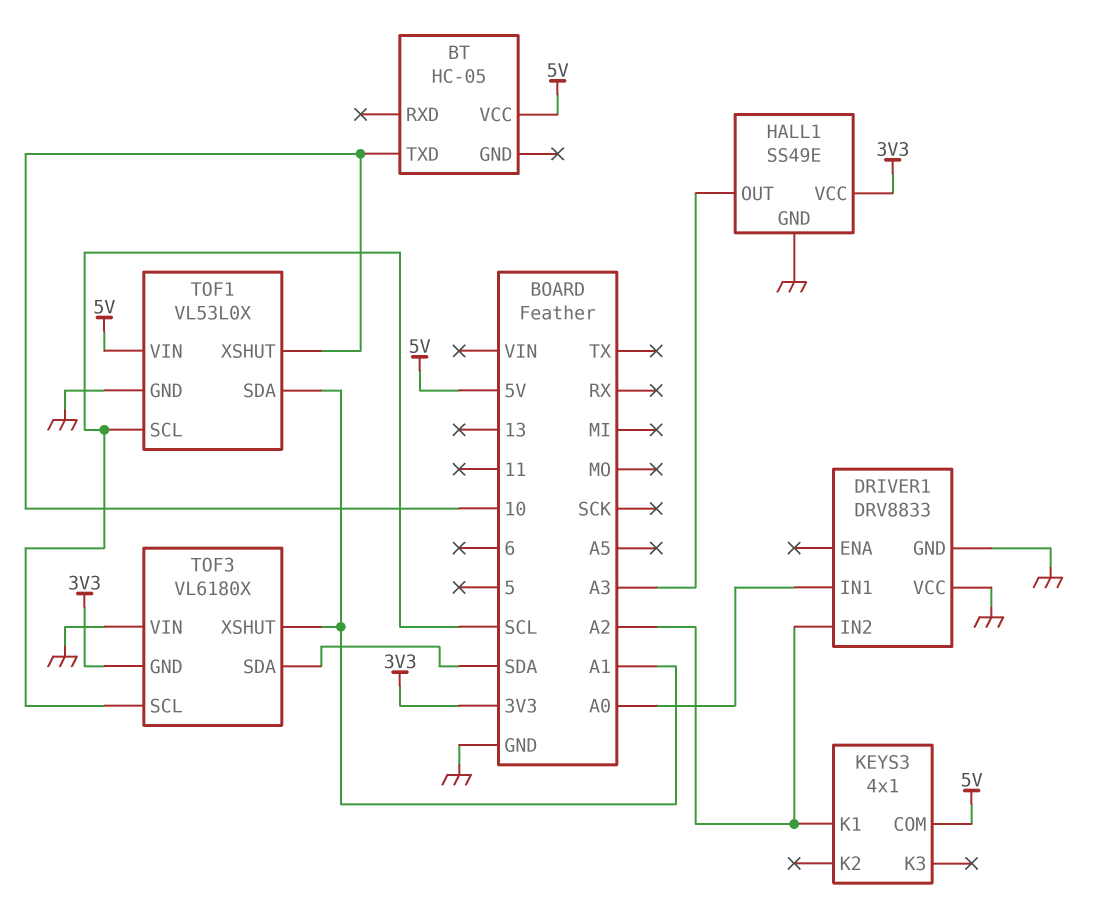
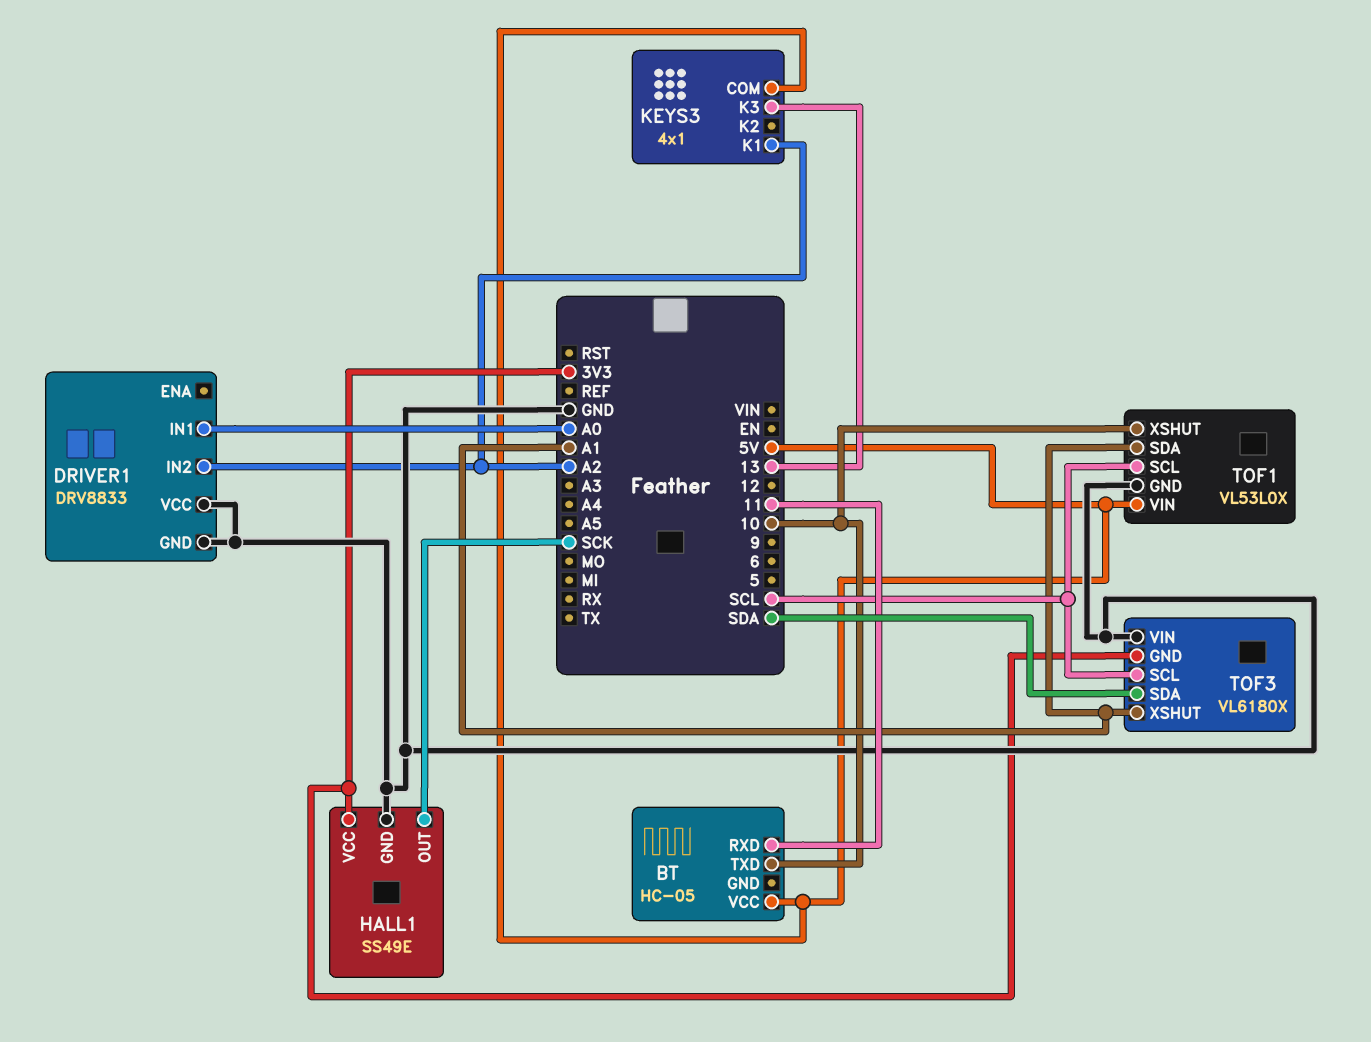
BT pin RXD: none -> 11
HALL1 pin OUT: A3 -> SCK
KEYS3 pin K3: none -> 13

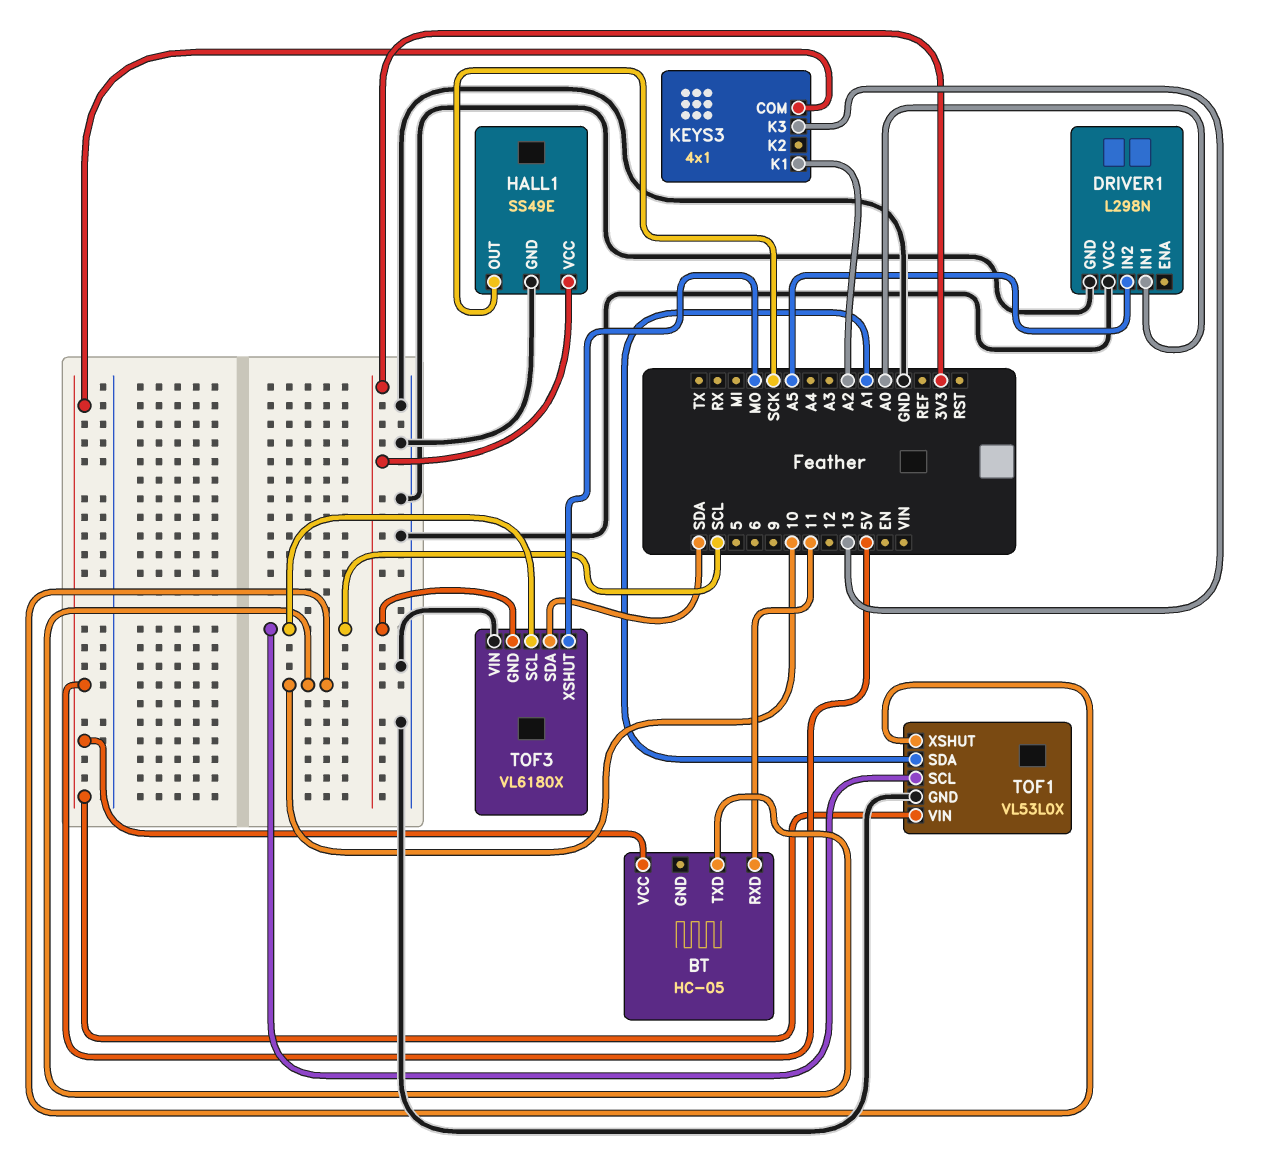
DRIVER1: DRV8833 -> L298N
DRIVER1 pin IN2: A2 -> A5
TOF3 pin XSHUT: A1 -> MO

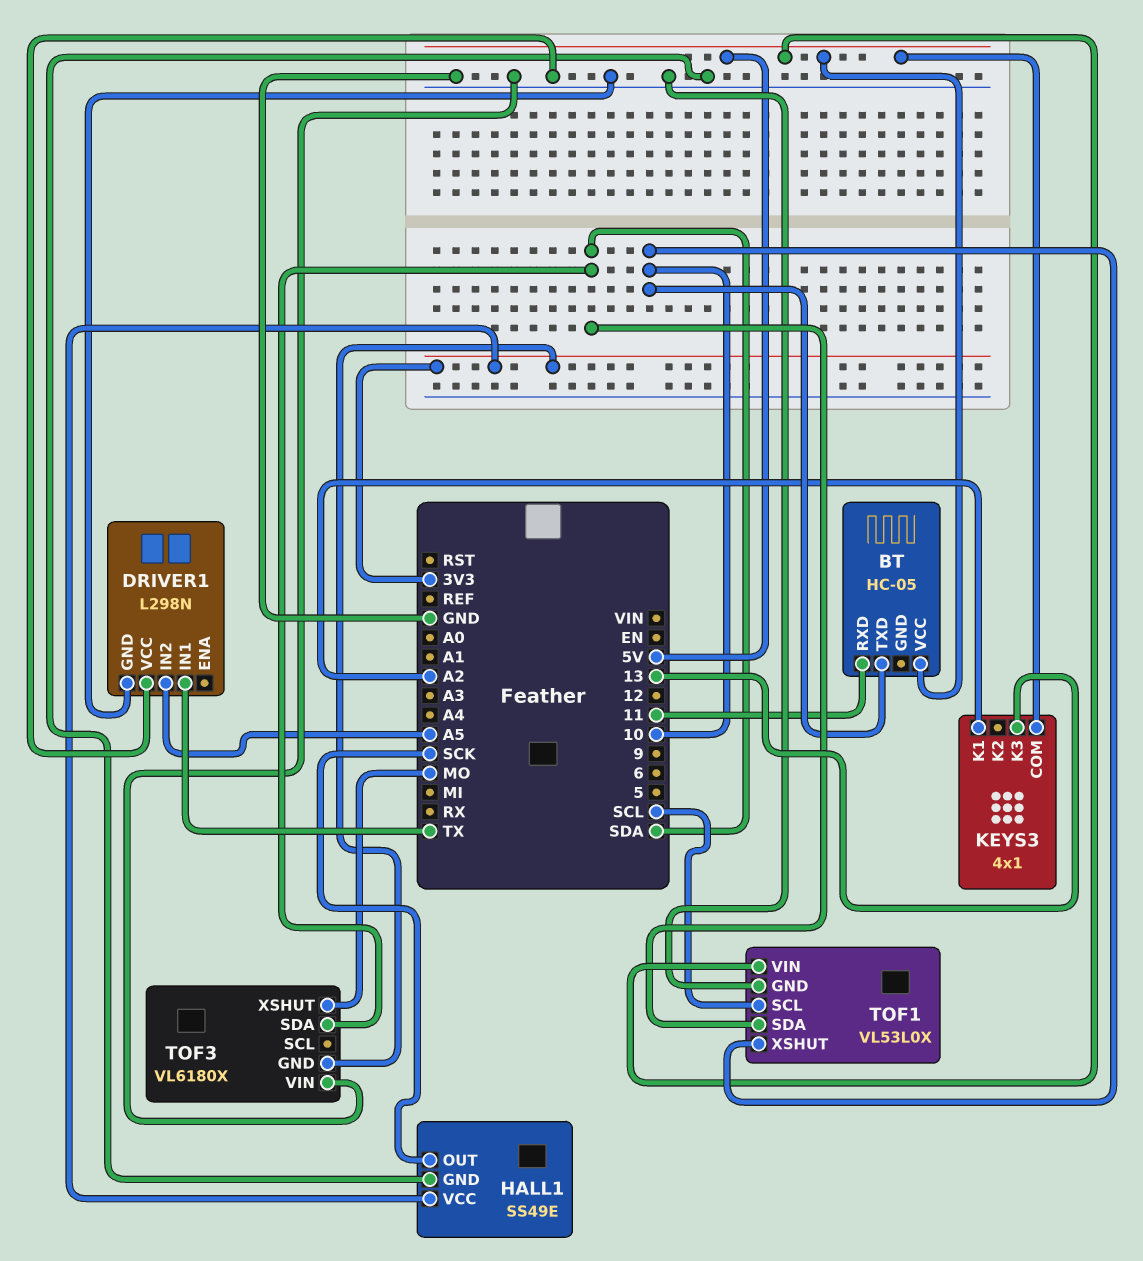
DRIVER1 pin IN1: A0 -> TX
TOF1 pin SDA: A1 -> SDA
TOF3 pin SCL: SCL -> none

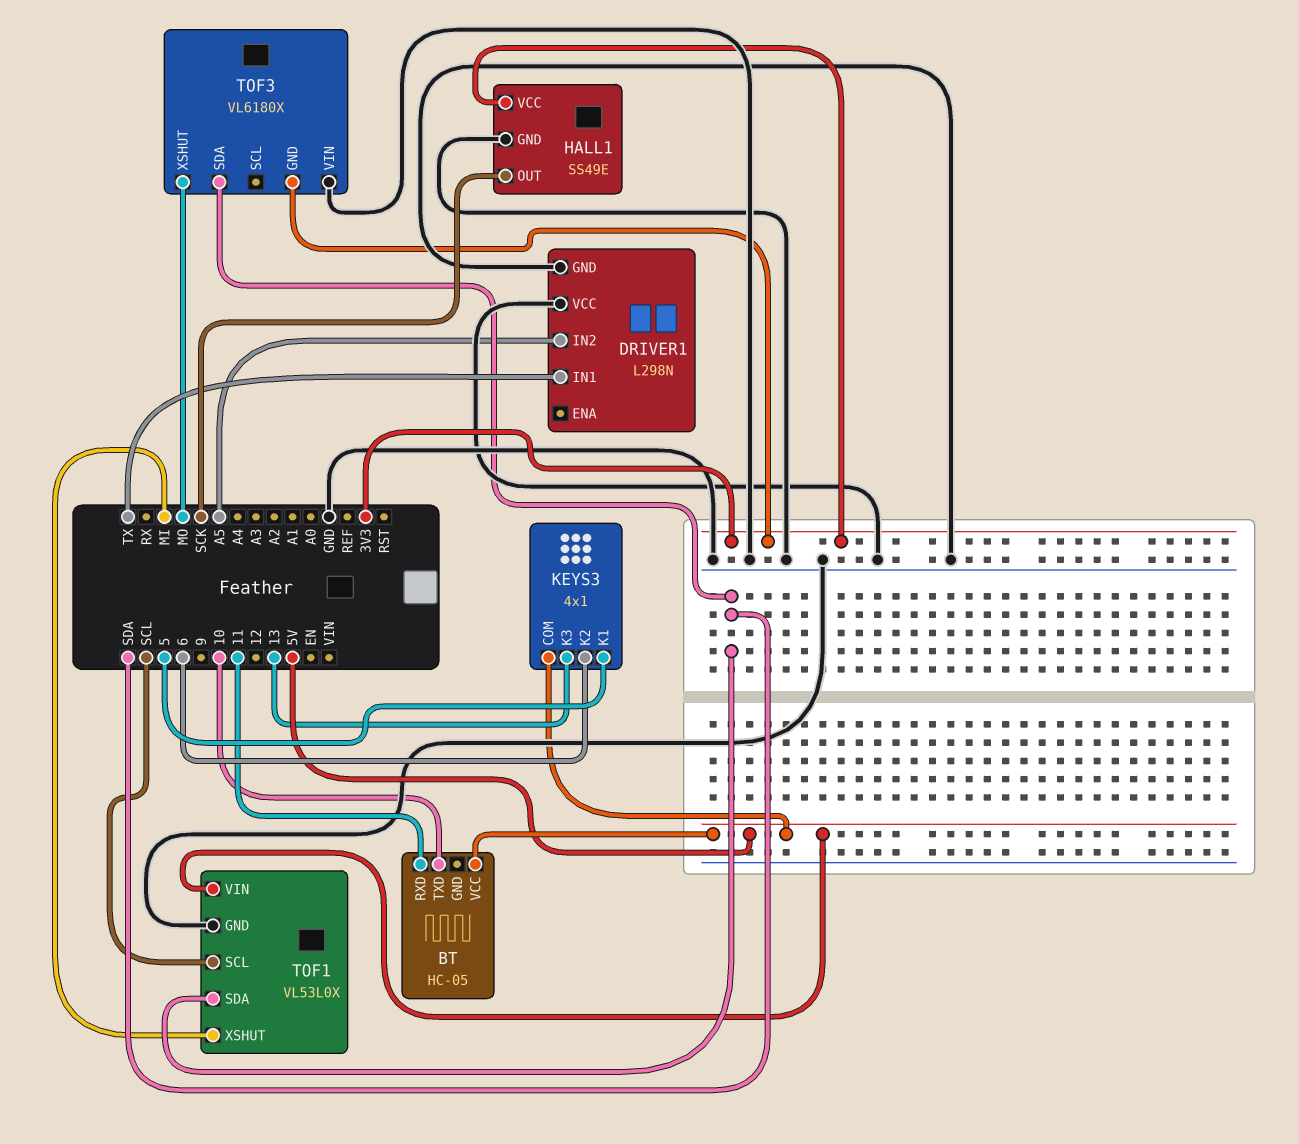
KEYS3 pin K1: A2 -> 5
KEYS3 pin K2: none -> 6
TOF1 pin XSHUT: 10 -> MI

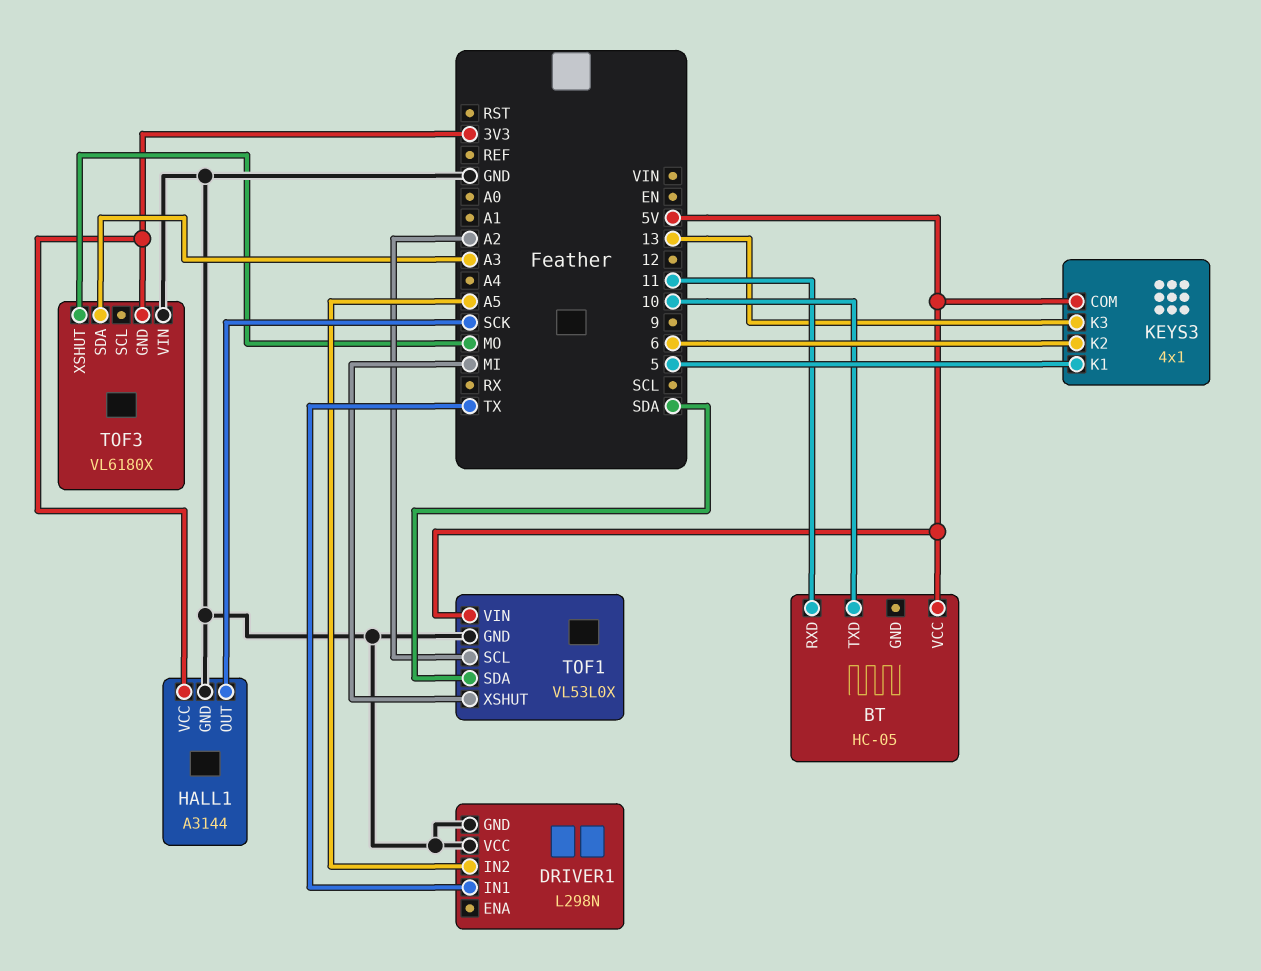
HALL1: SS49E -> A3144
TOF1 pin SCL: SCL -> A2
TOF3 pin SDA: SDA -> A3

